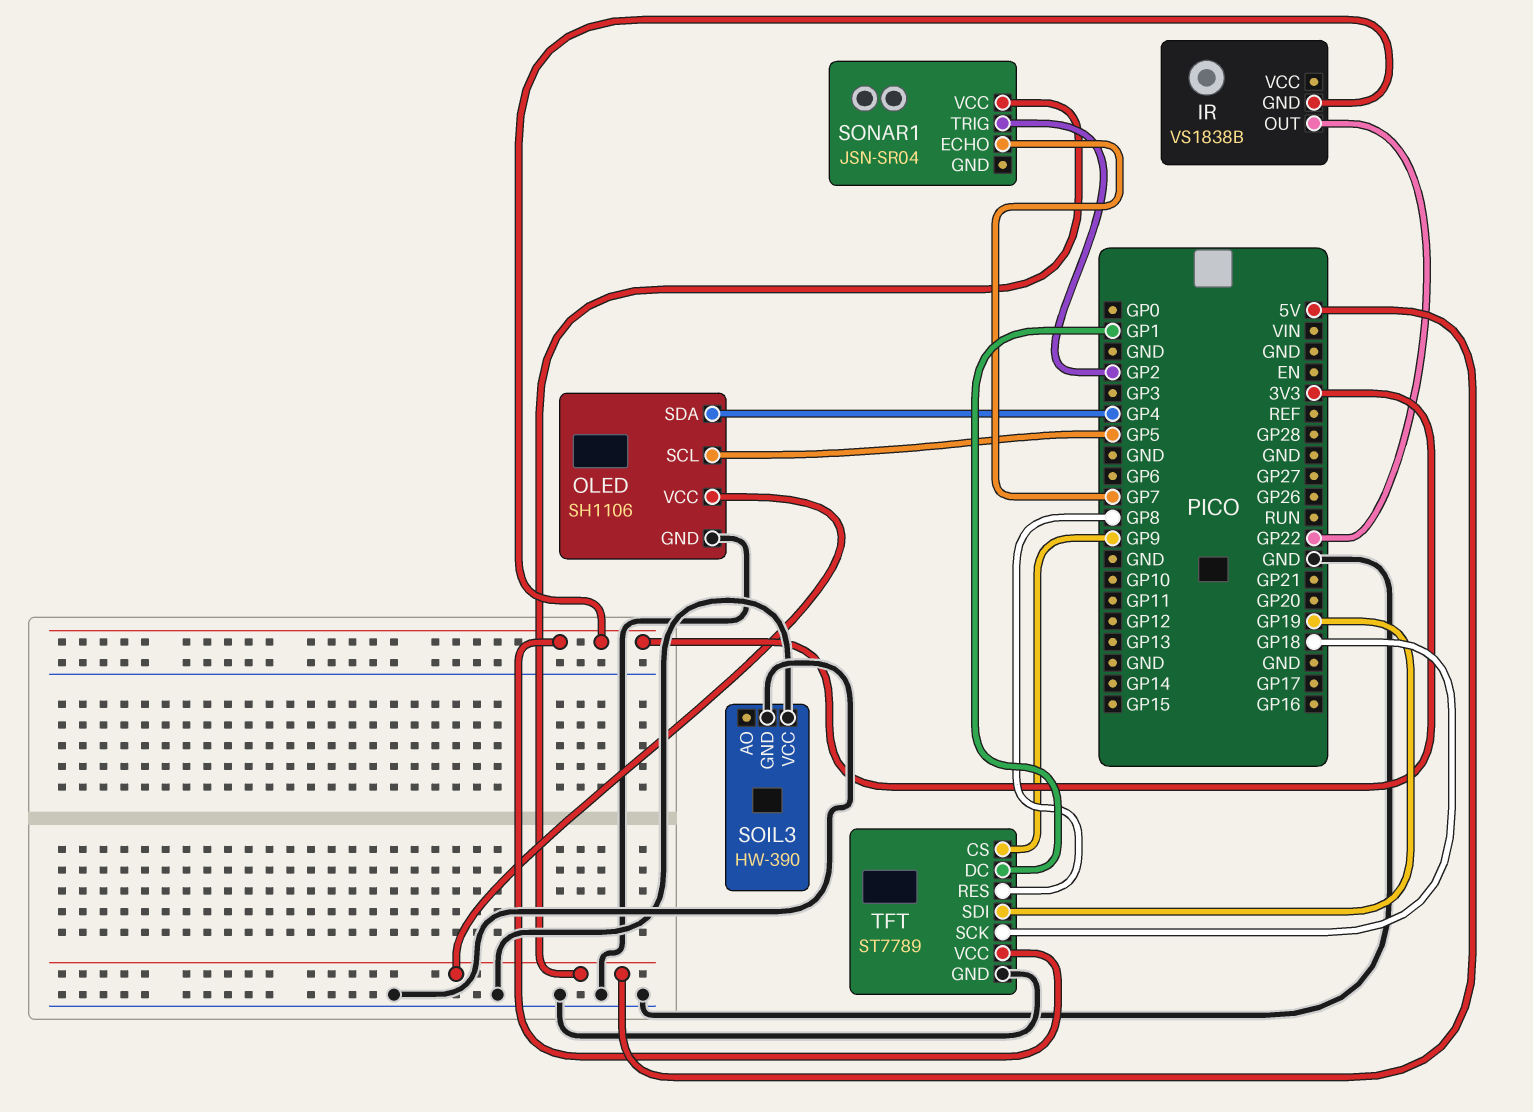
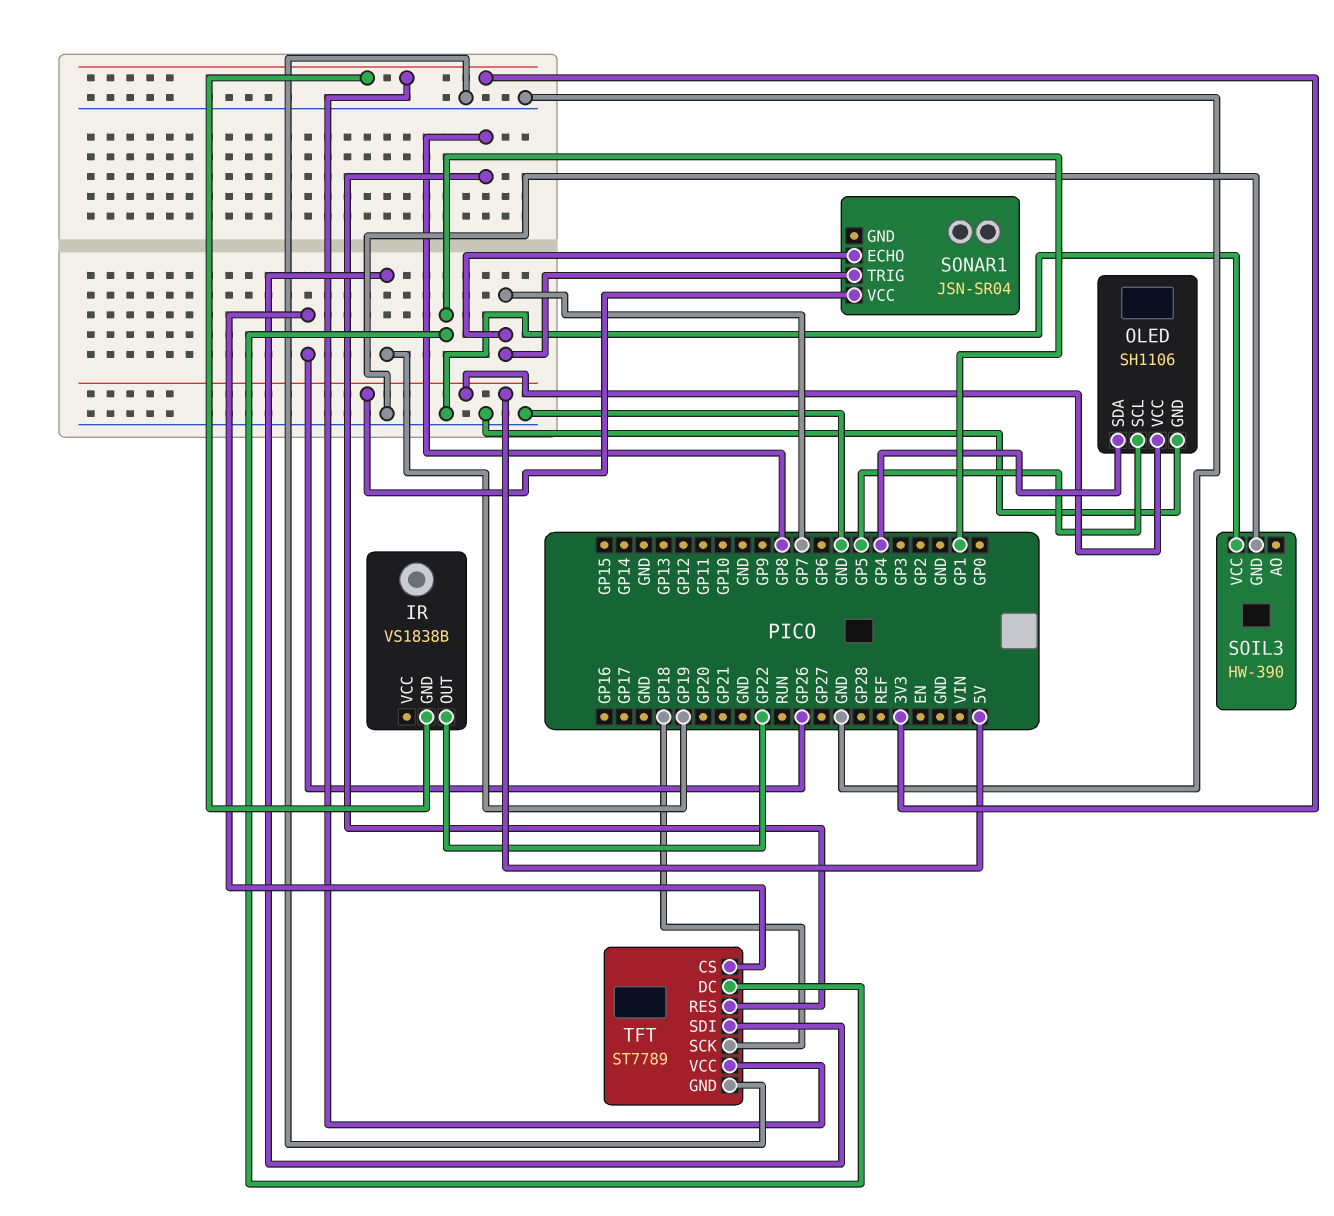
SONAR1 pin TRIG: GP2 -> GP7
TFT pin CS: GP9 -> GP26

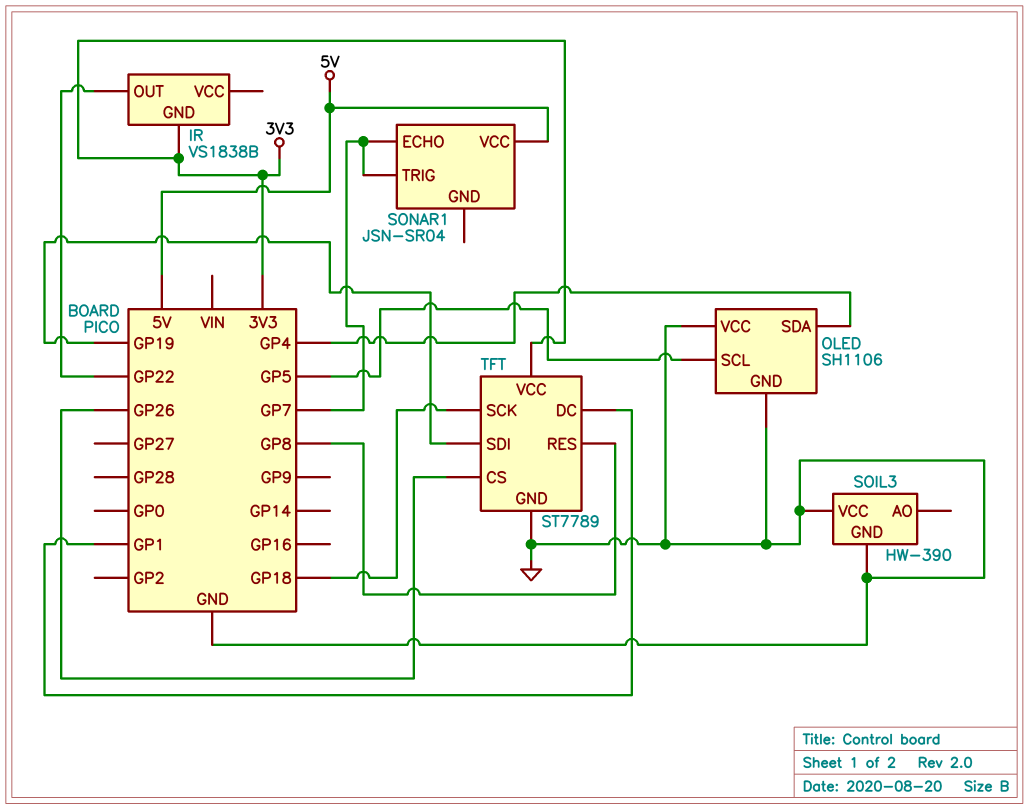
OLED pin VCC: 5V -> GND

